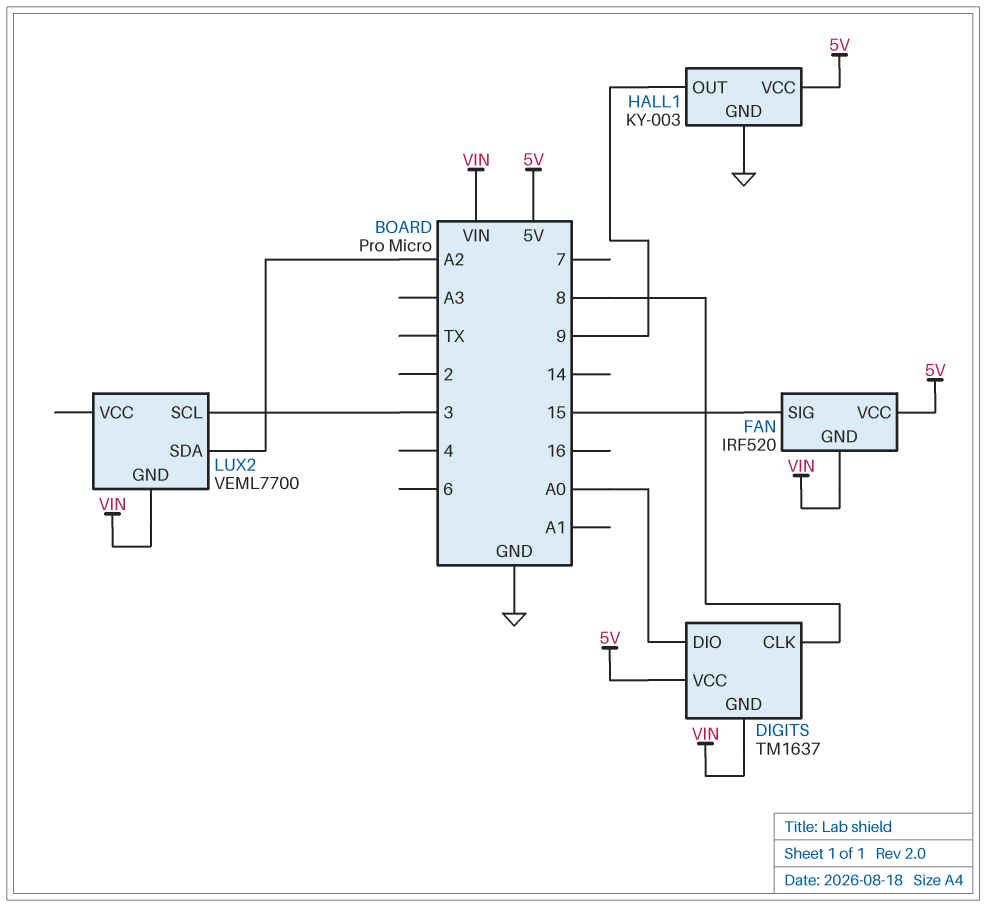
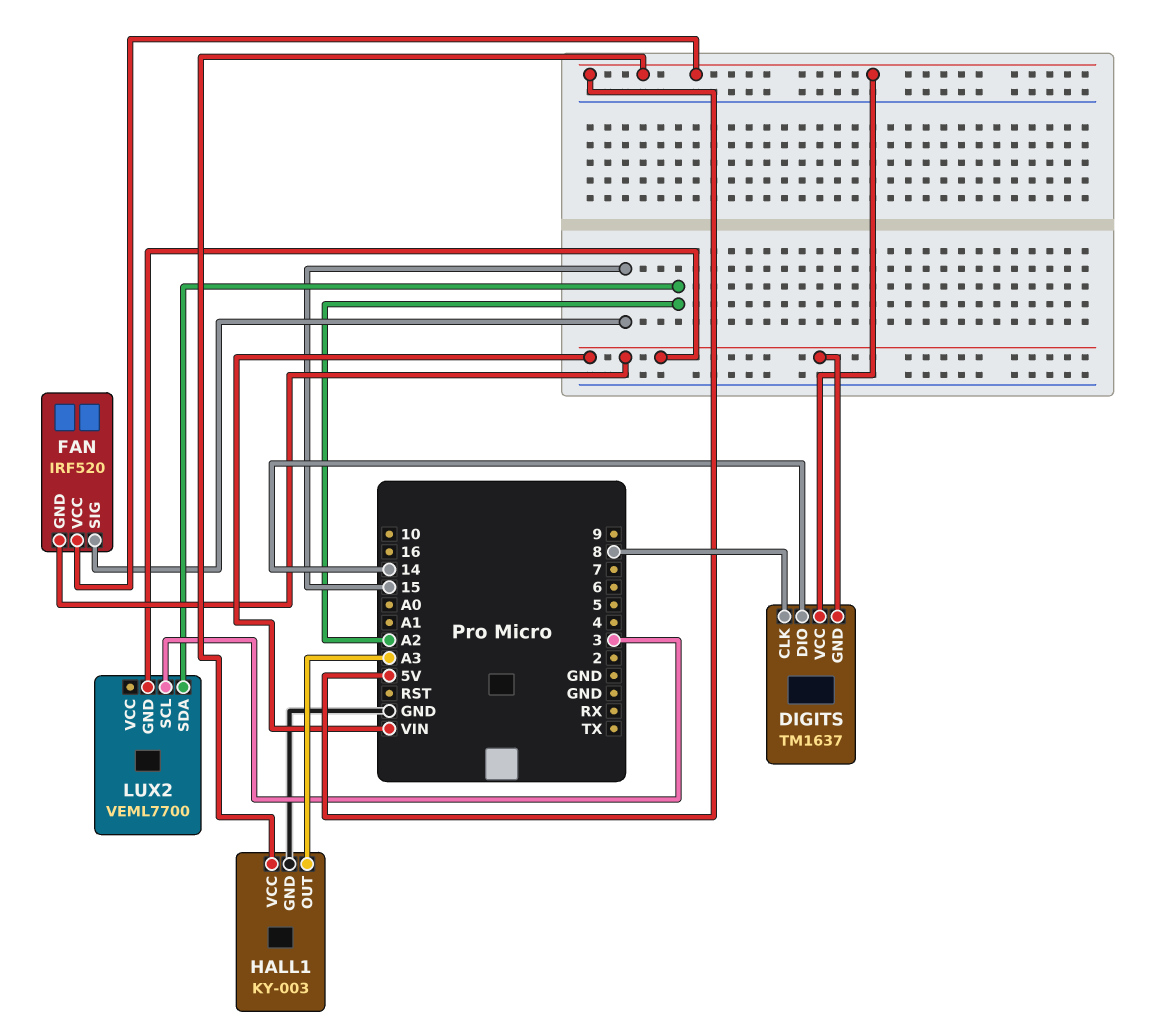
DIGITS pin DIO: A0 -> 14
HALL1 pin OUT: 9 -> A3

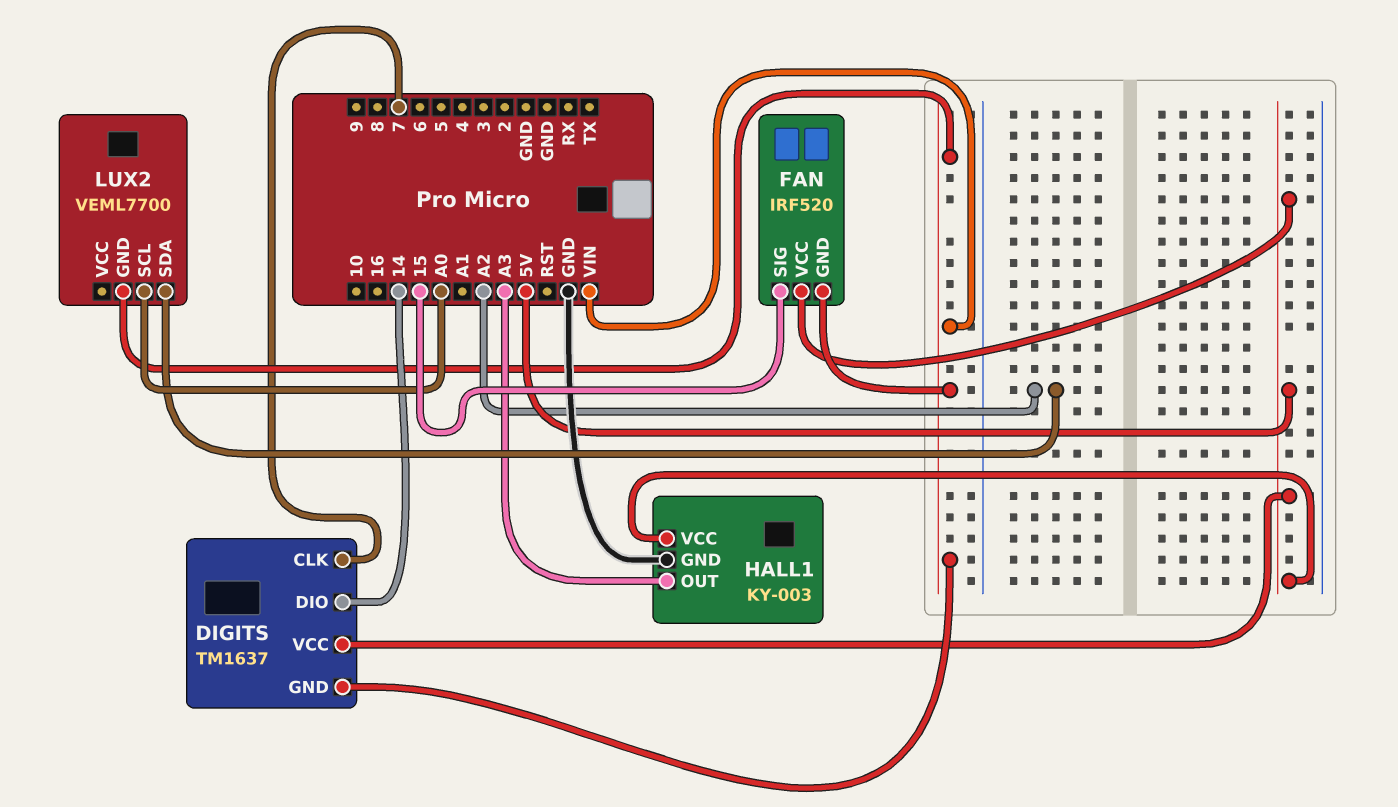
DIGITS pin CLK: 8 -> 7
LUX2 pin SCL: 3 -> A0

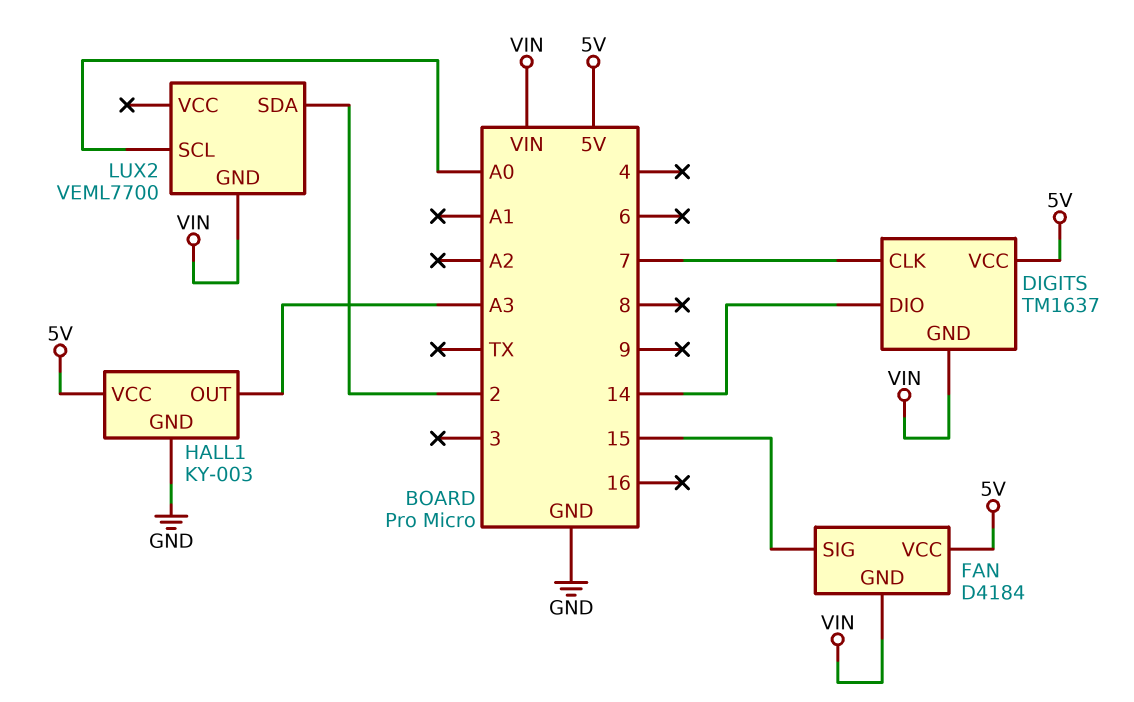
FAN: IRF520 -> D4184
LUX2 pin SDA: A2 -> 2

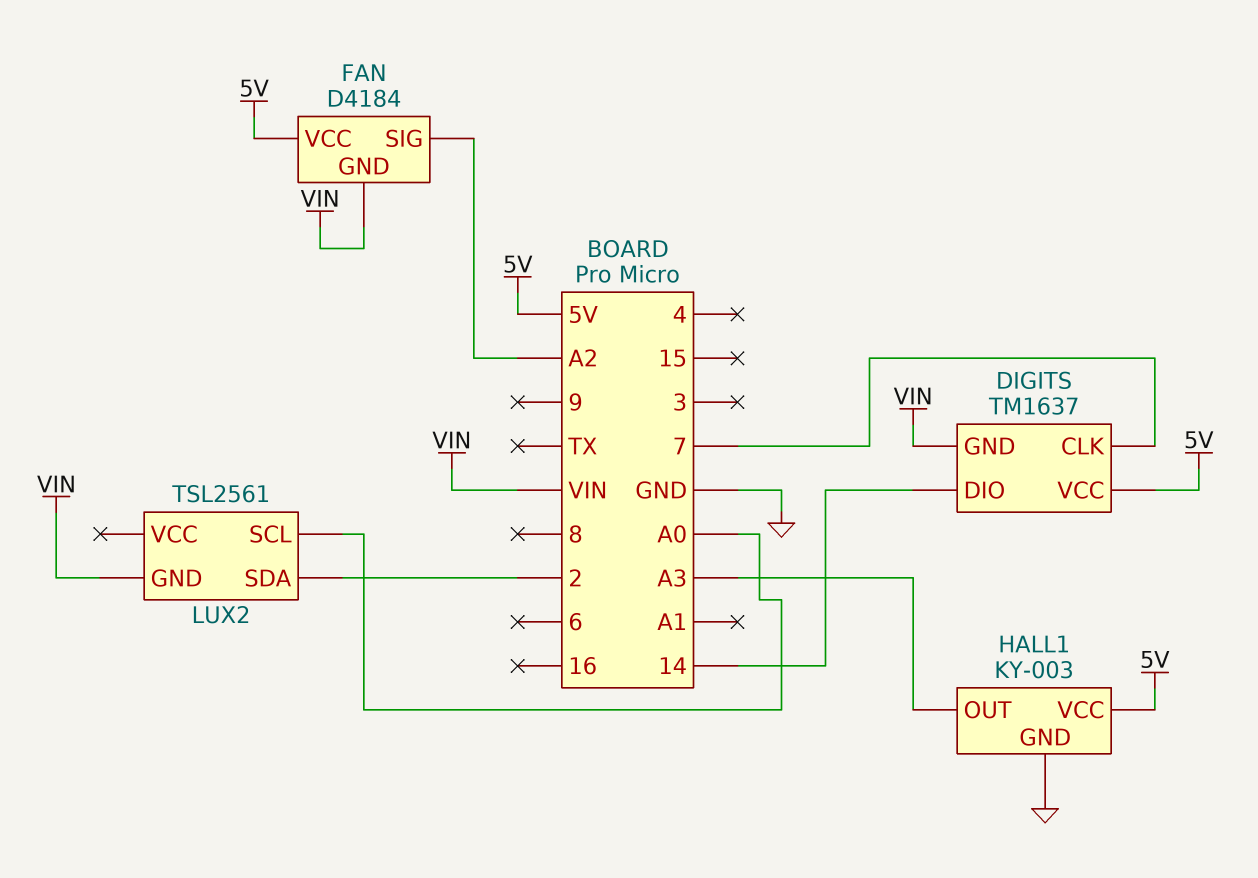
FAN pin SIG: 15 -> A2
LUX2: VEML7700 -> TSL2561

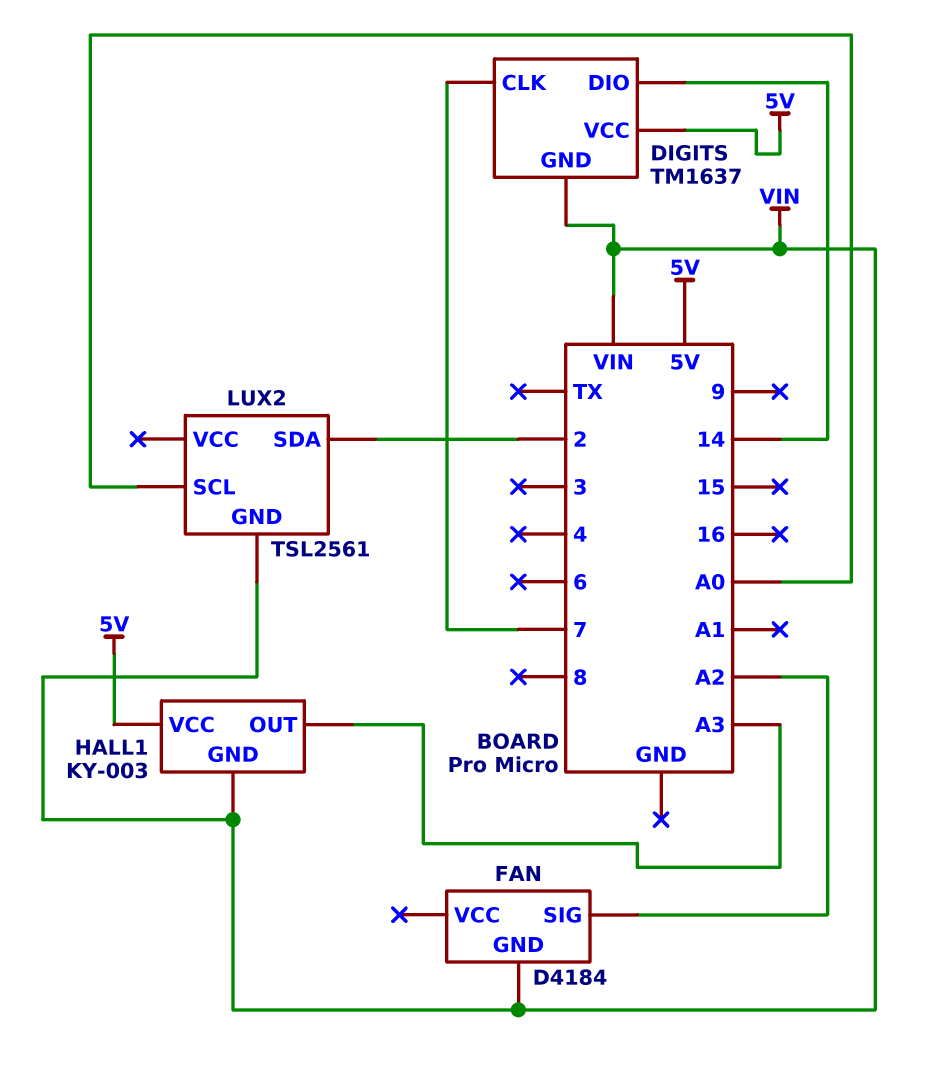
FAN pin VCC: 5V -> none
HALL1 pin GND: GND -> VIN

